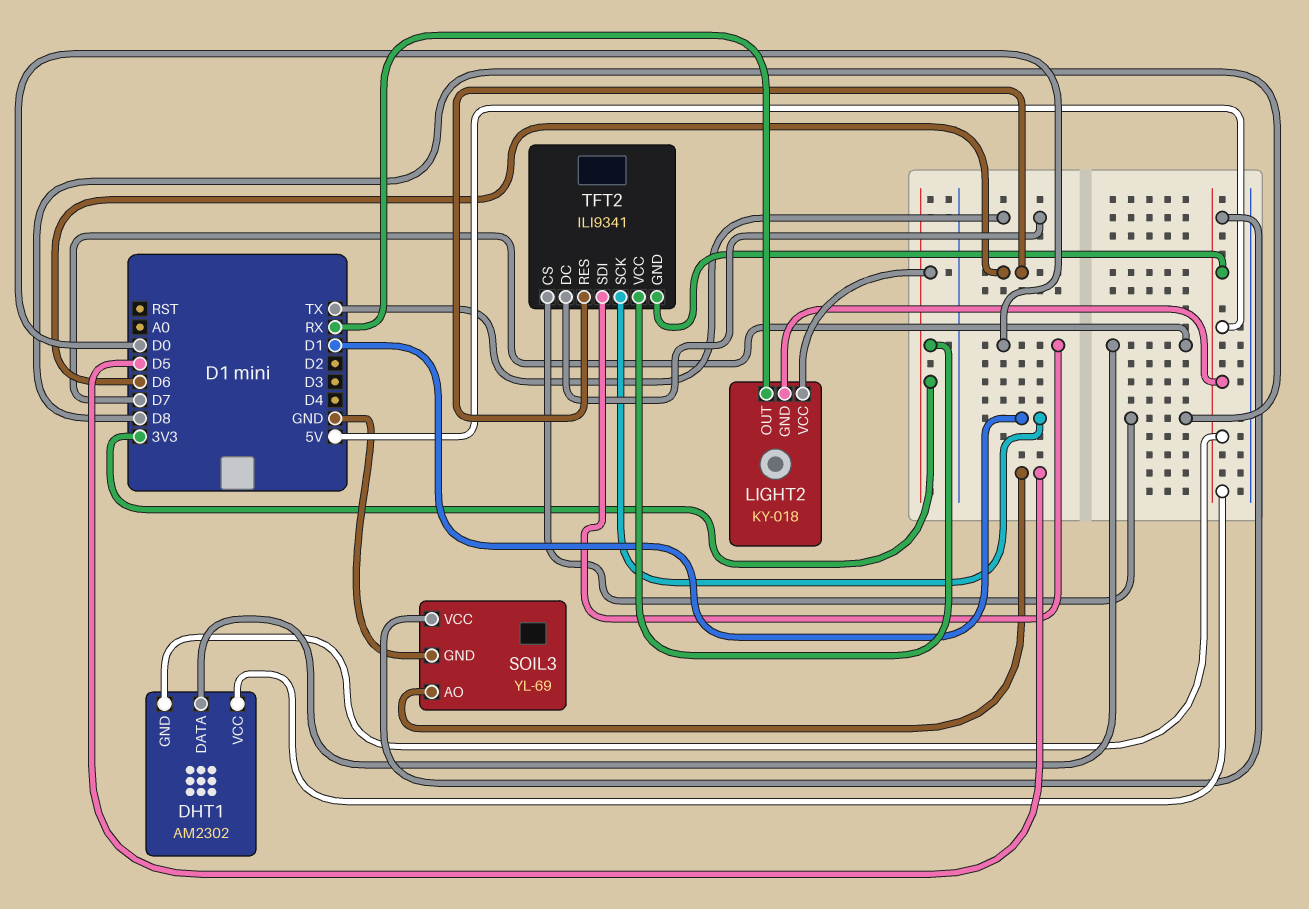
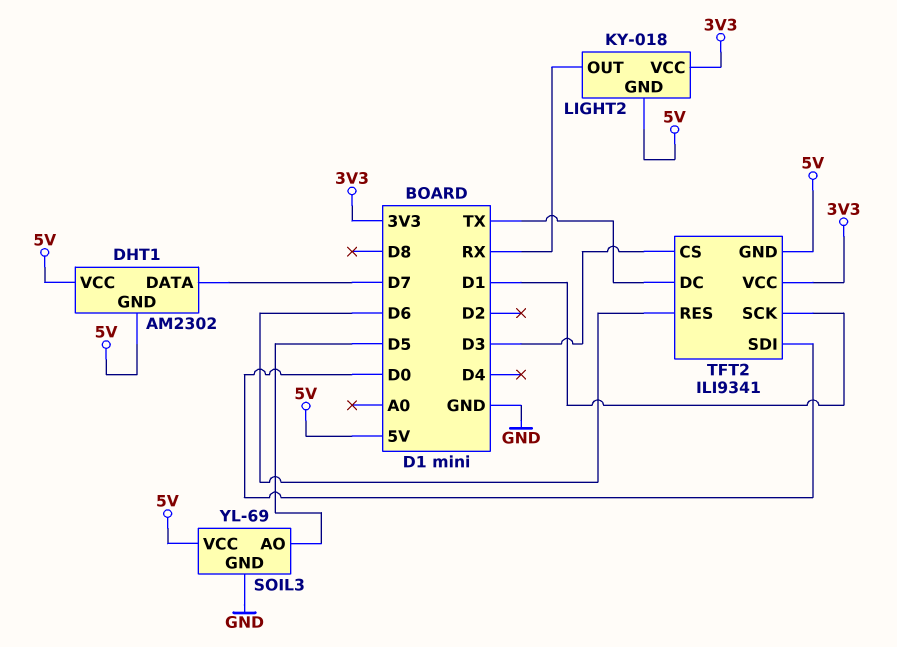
TFT2 pin CS: D8 -> D3

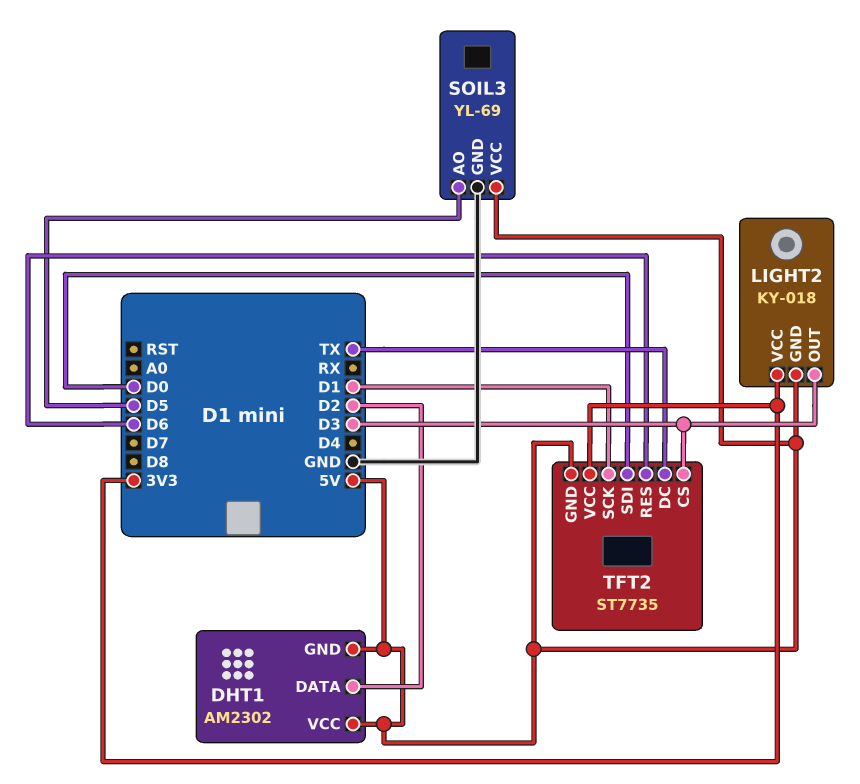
DHT1 pin DATA: D7 -> D2
LIGHT2 pin OUT: RX -> D3
TFT2: ILI9341 -> ST7735

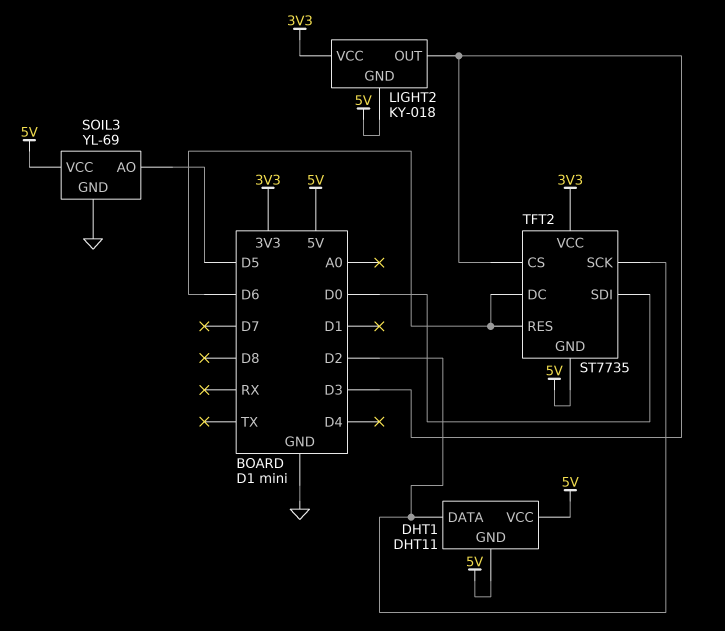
DHT1: AM2302 -> DHT11
TFT2 pin DC: TX -> D6
TFT2 pin SCK: D1 -> D2

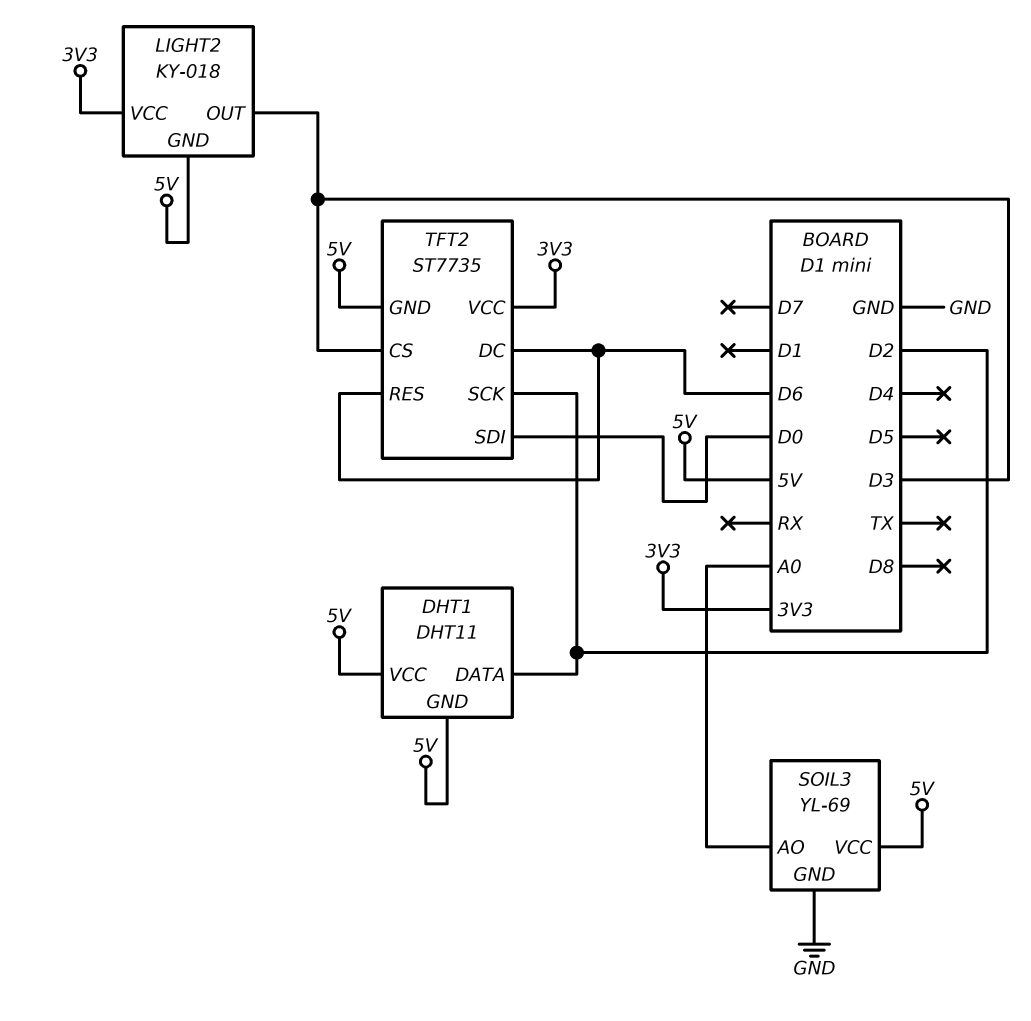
SOIL3 pin AO: D5 -> A0

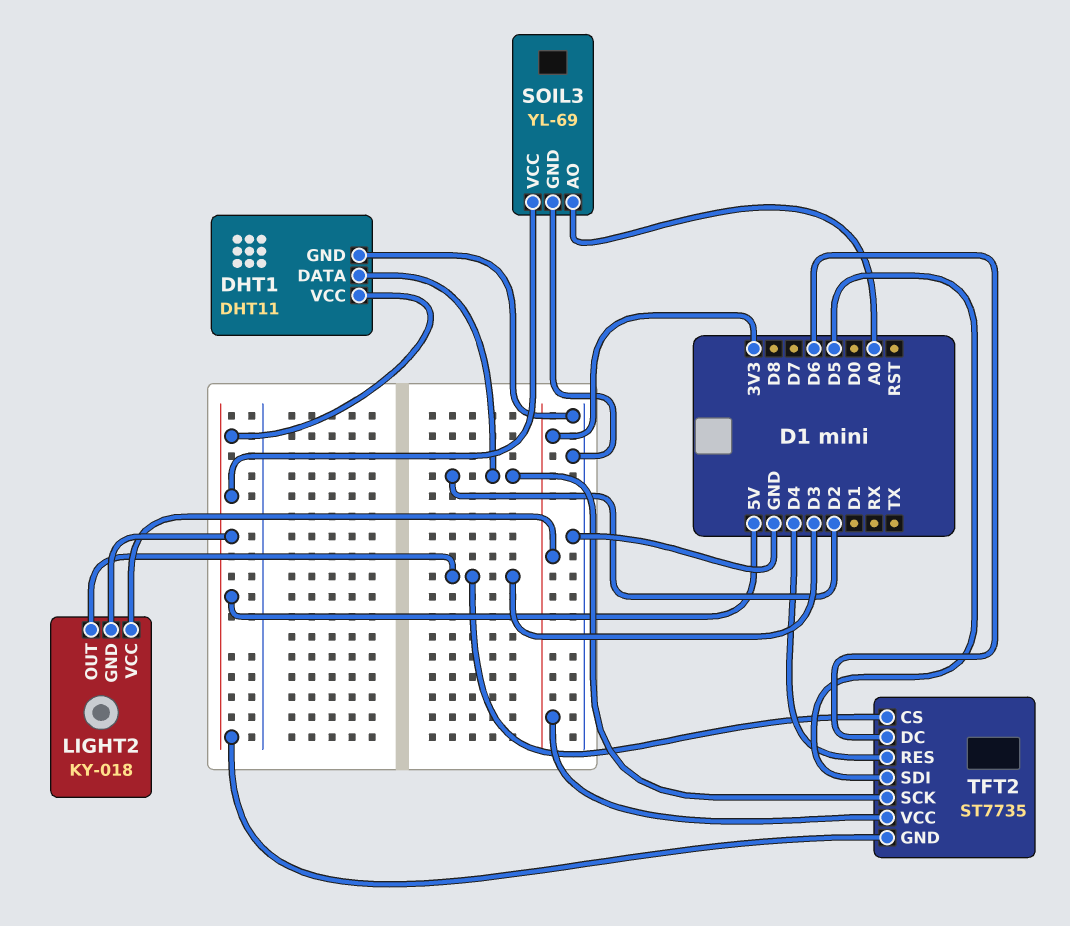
DHT1 pin GND: 5V -> GND
TFT2 pin RES: D6 -> D4
TFT2 pin SDI: D0 -> D5

